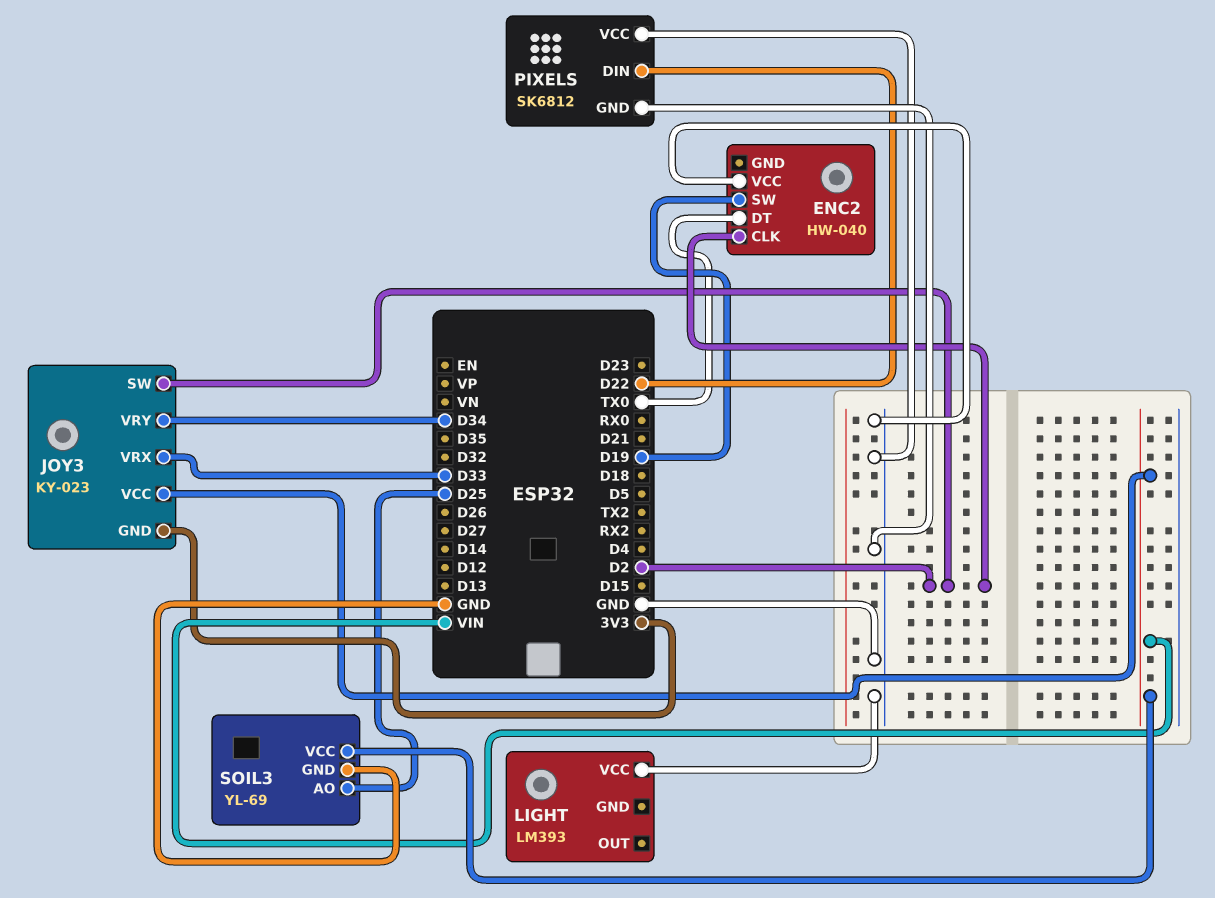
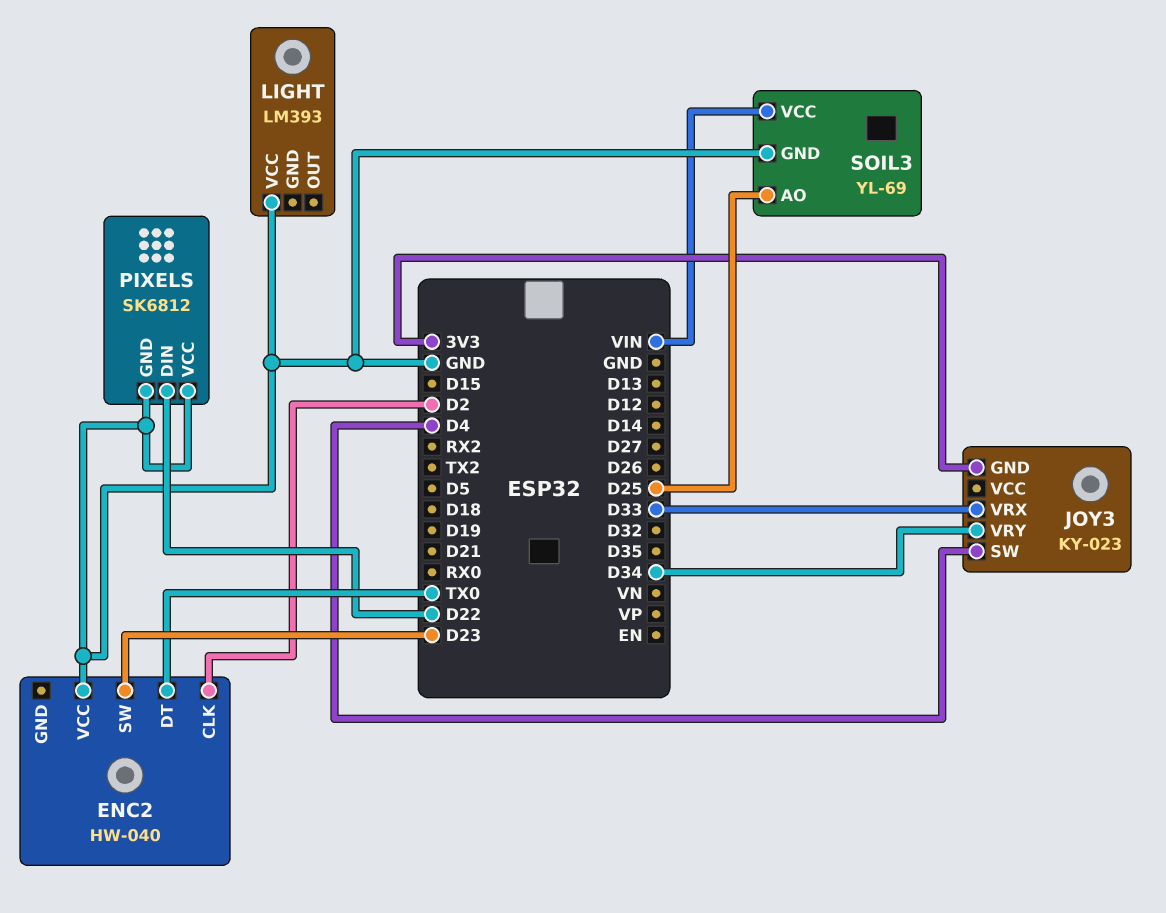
ENC2 pin SW: D19 -> D23
JOY3 pin SW: D2 -> D4
JOY3 pin VCC: VIN -> none

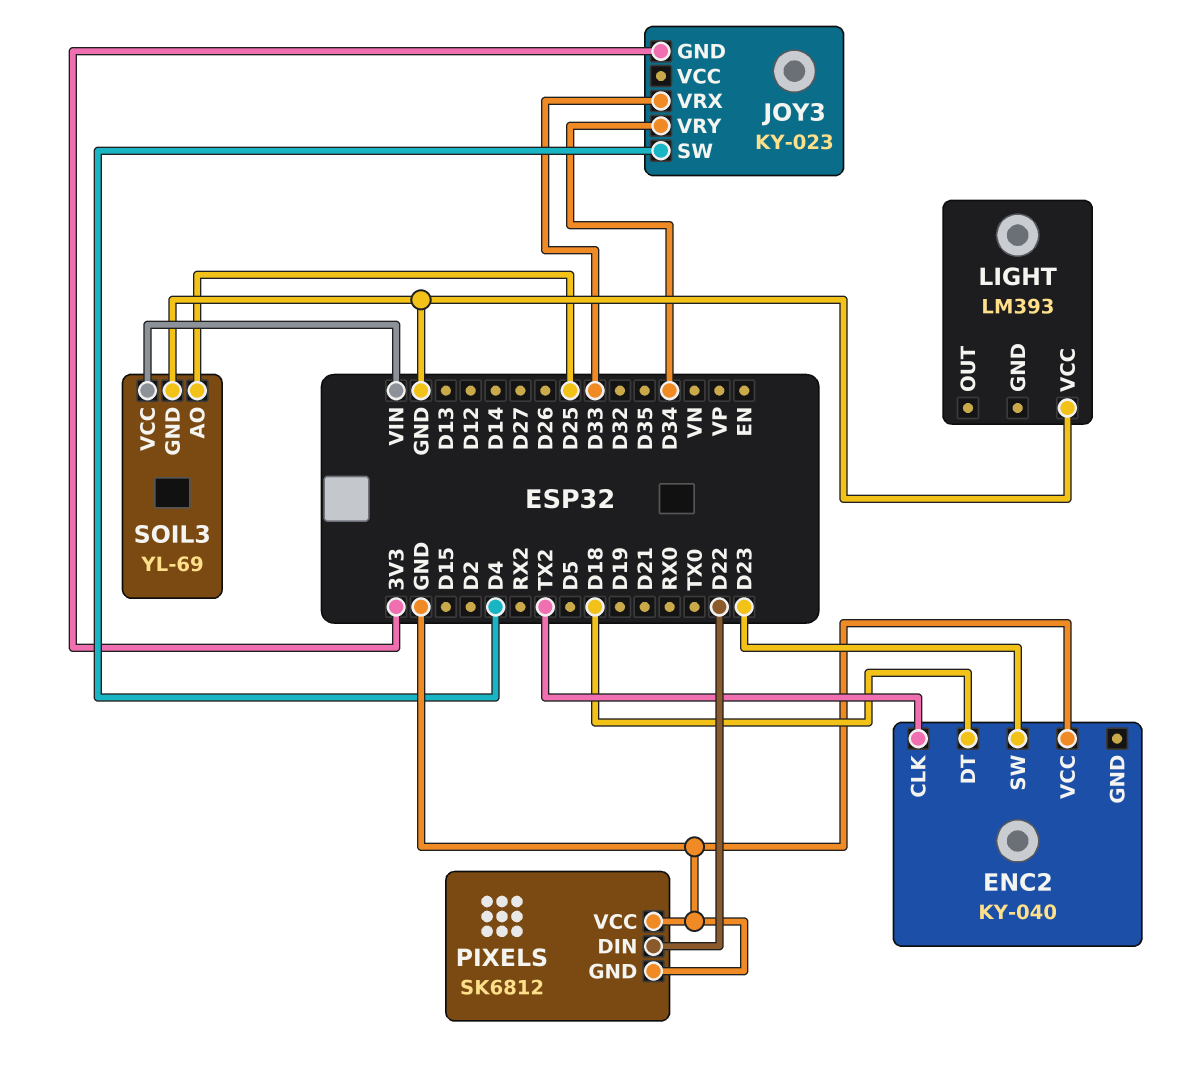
ENC2: HW-040 -> KY-040
ENC2 pin CLK: D2 -> TX2
ENC2 pin DT: TX0 -> D18

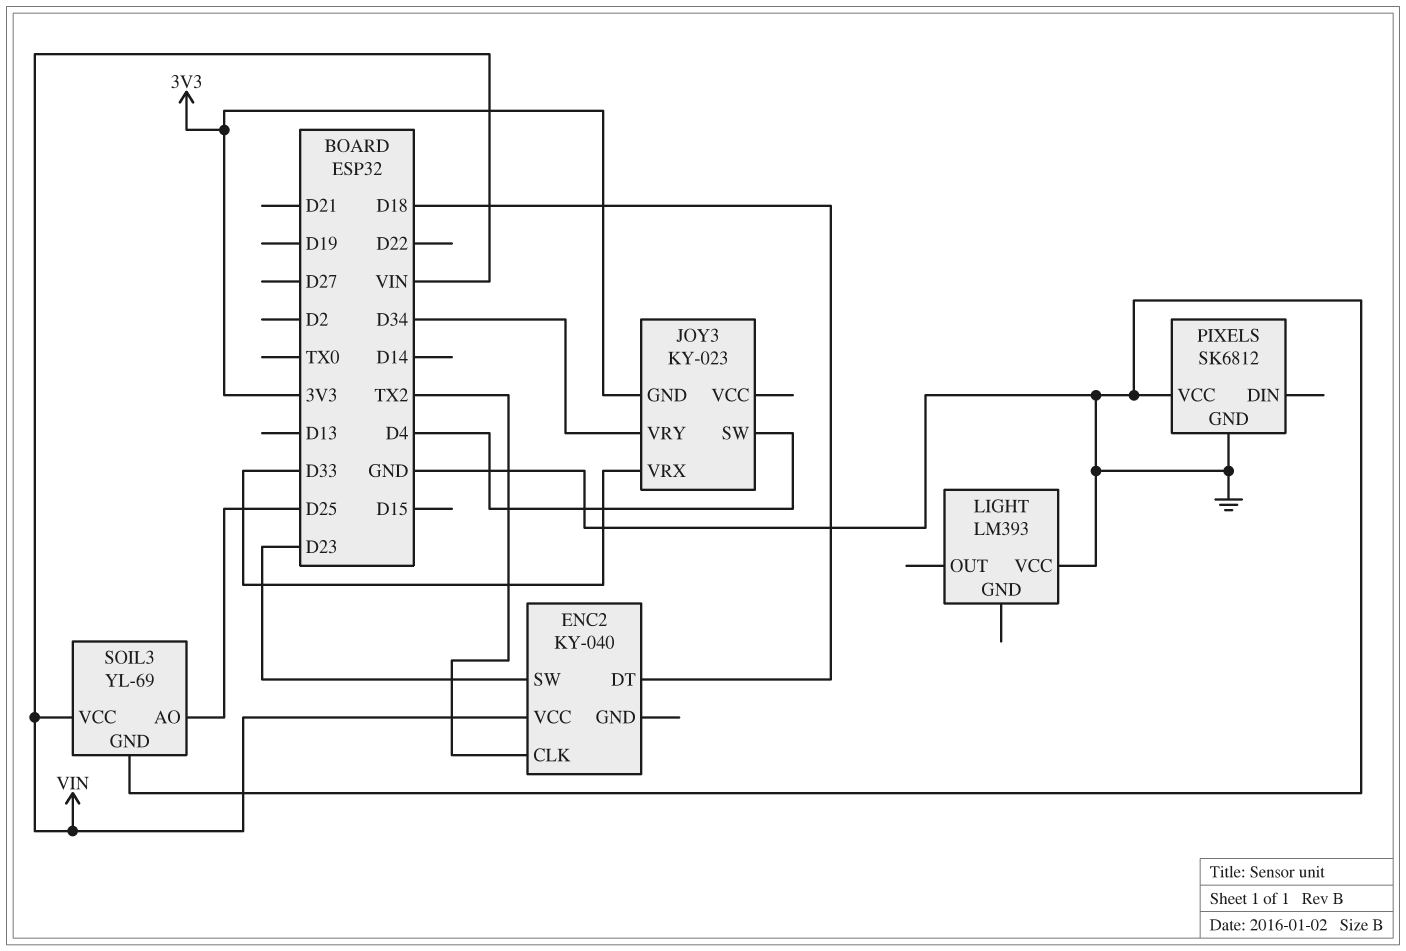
ENC2 pin VCC: GND -> VIN
PIXELS pin DIN: D22 -> none

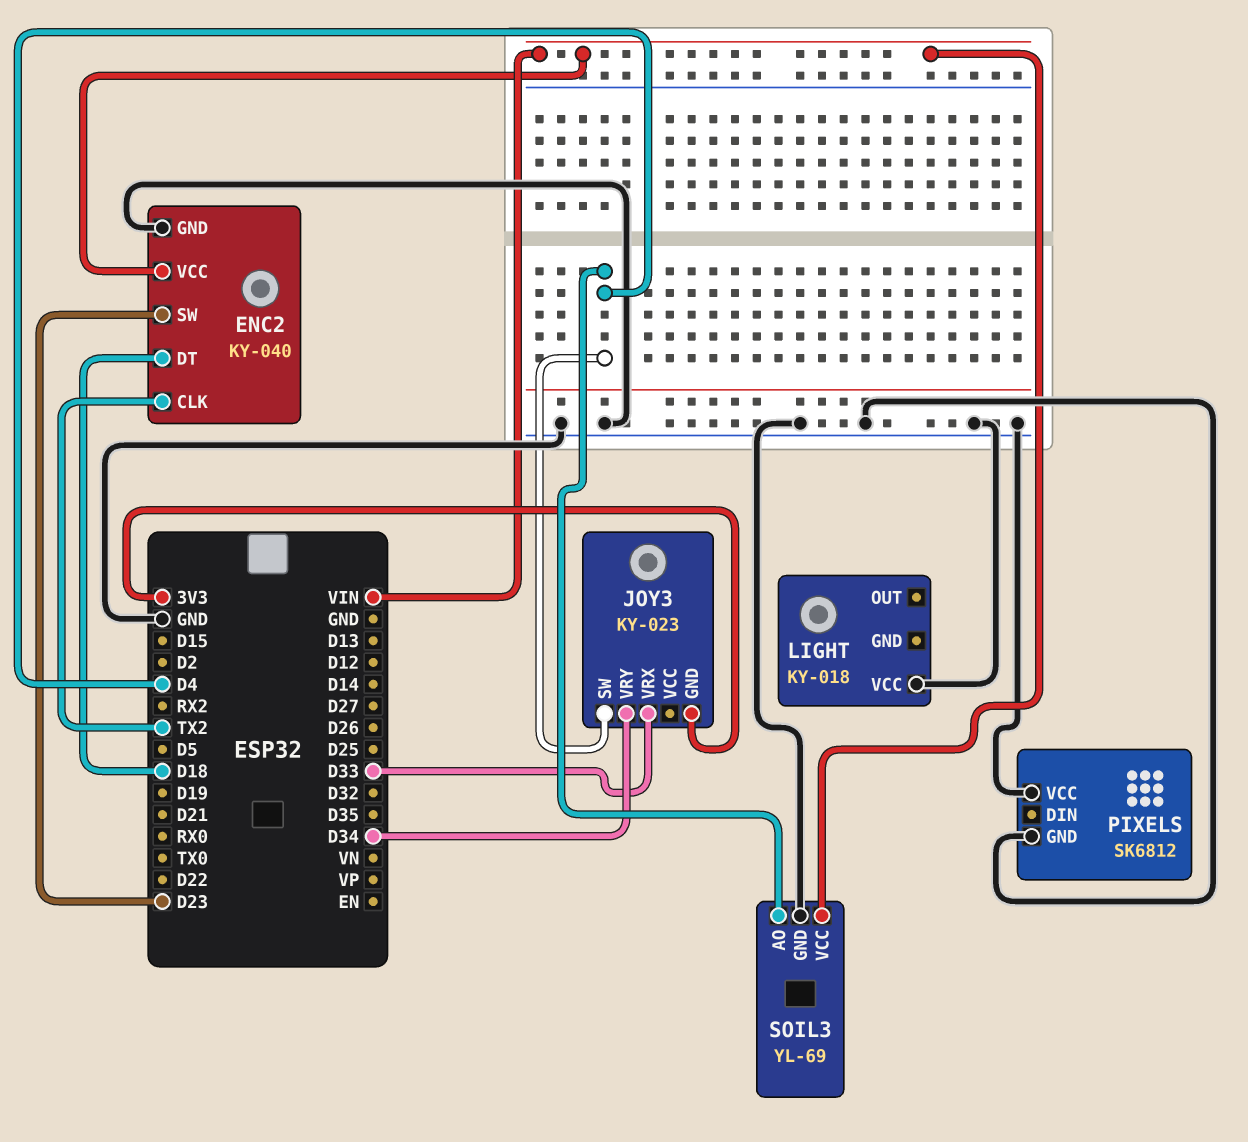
ENC2 pin GND: none -> GND
LIGHT: LM393 -> KY-018
SOIL3 pin AO: D25 -> D4

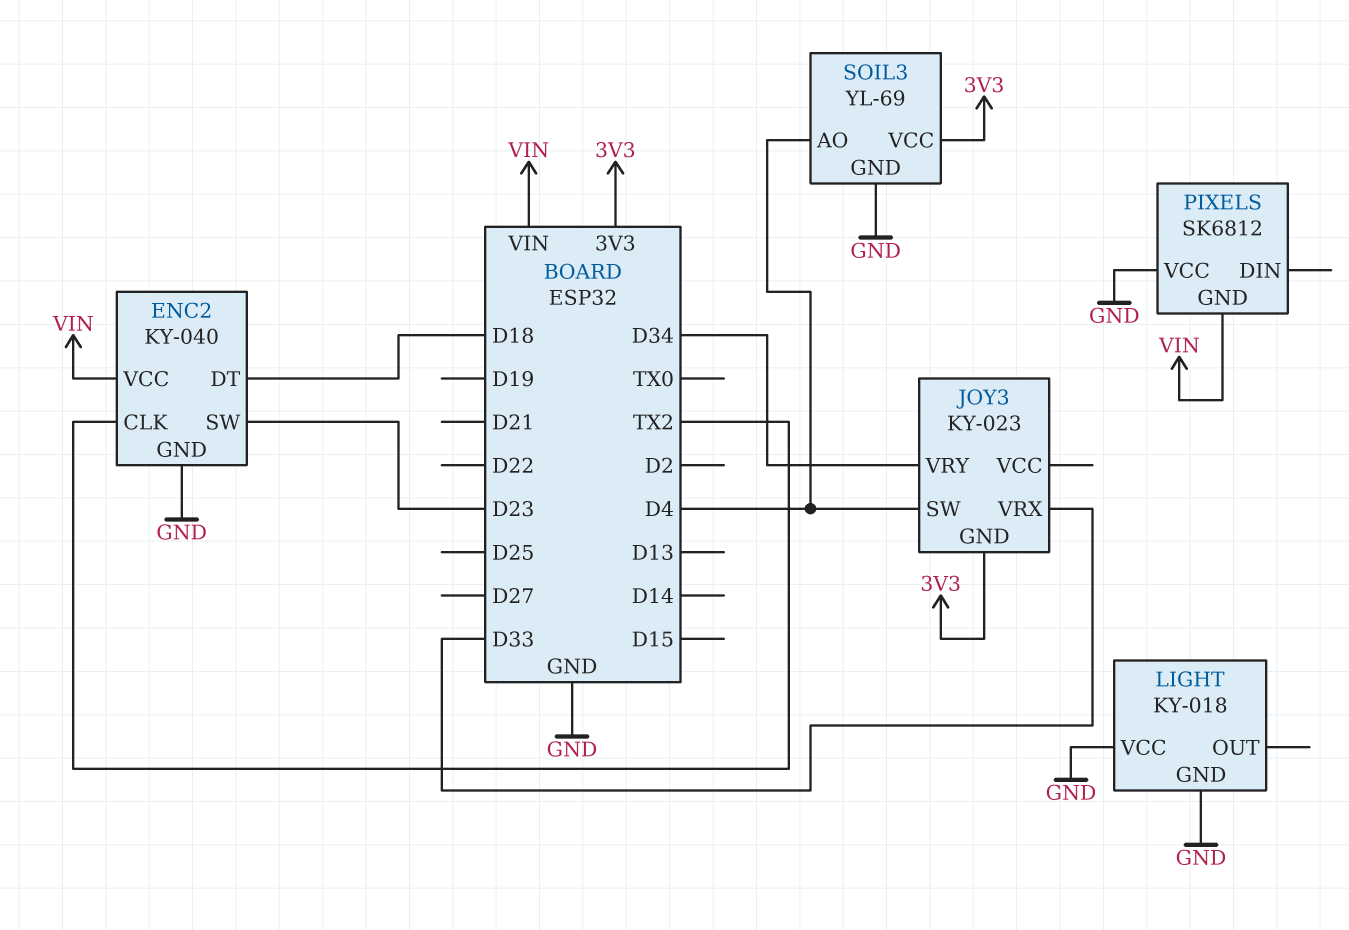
LIGHT pin GND: none -> GND
PIXELS pin GND: GND -> VIN
SOIL3 pin VCC: VIN -> 3V3

